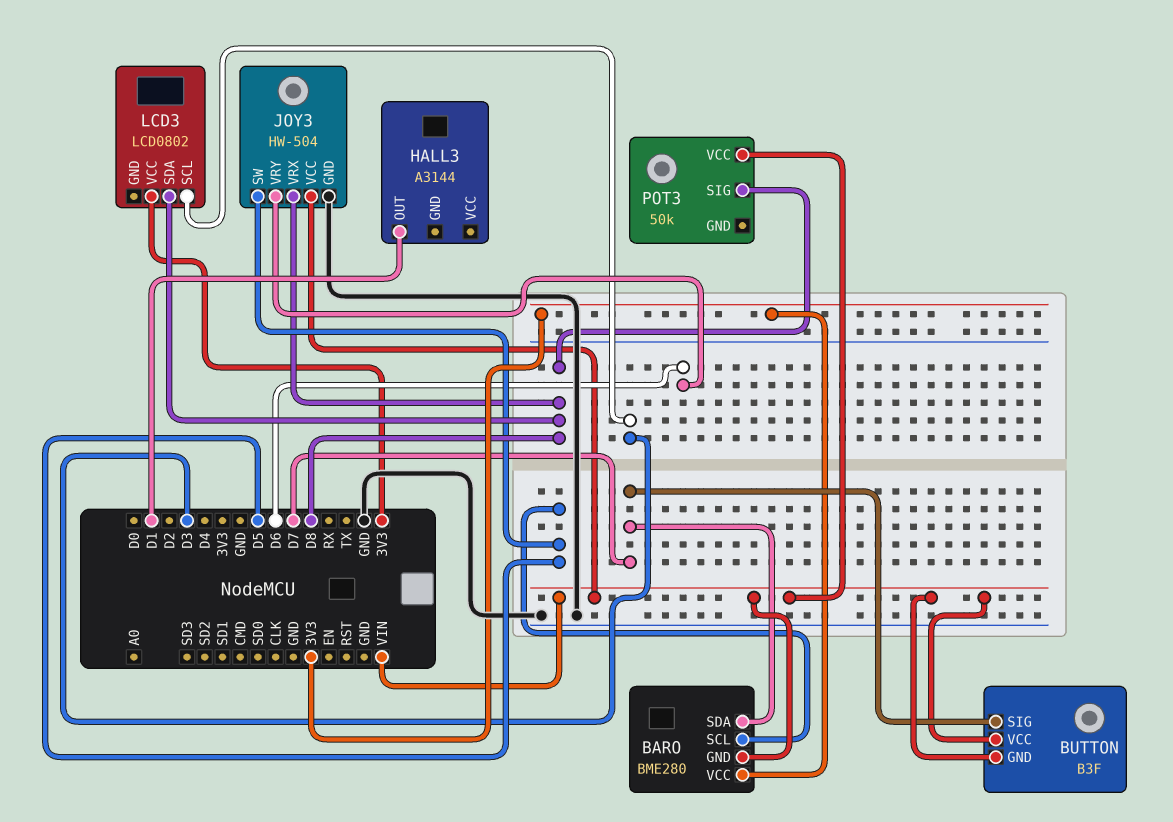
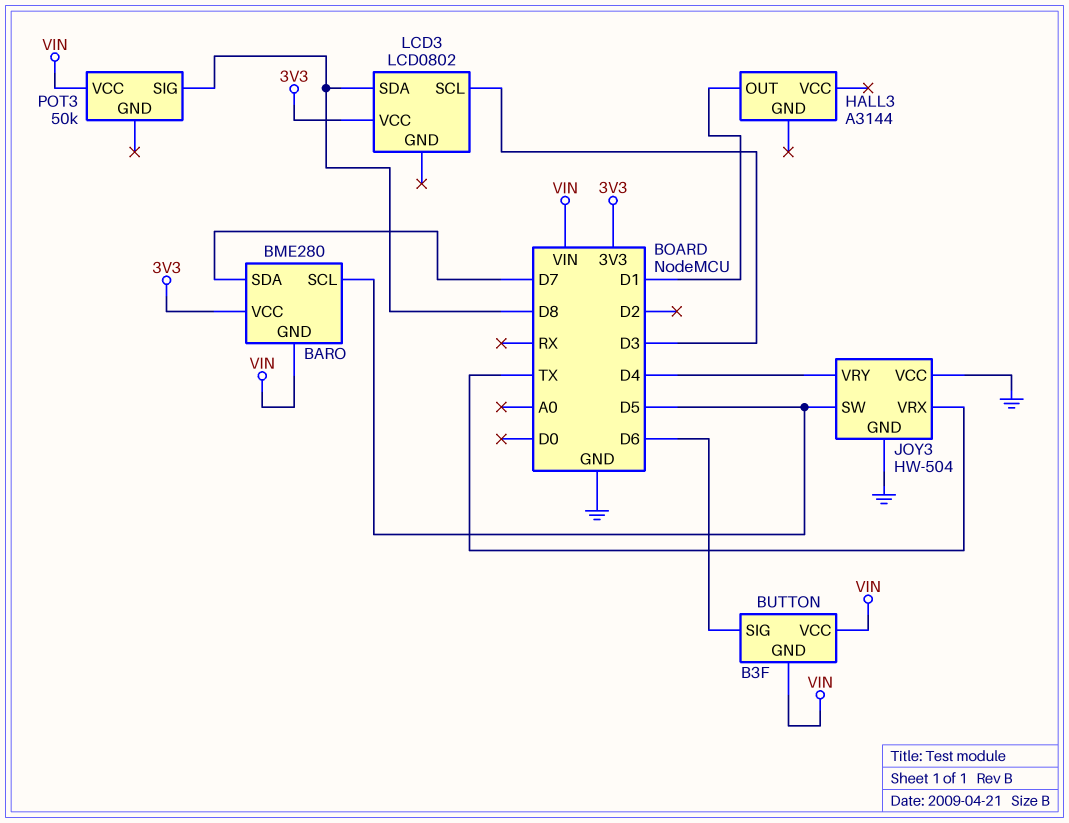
BUTTON pin SIG: D7 -> D6
JOY3 pin VCC: VIN -> GND
JOY3 pin VRX: D8 -> TX
JOY3 pin VRY: D6 -> D4

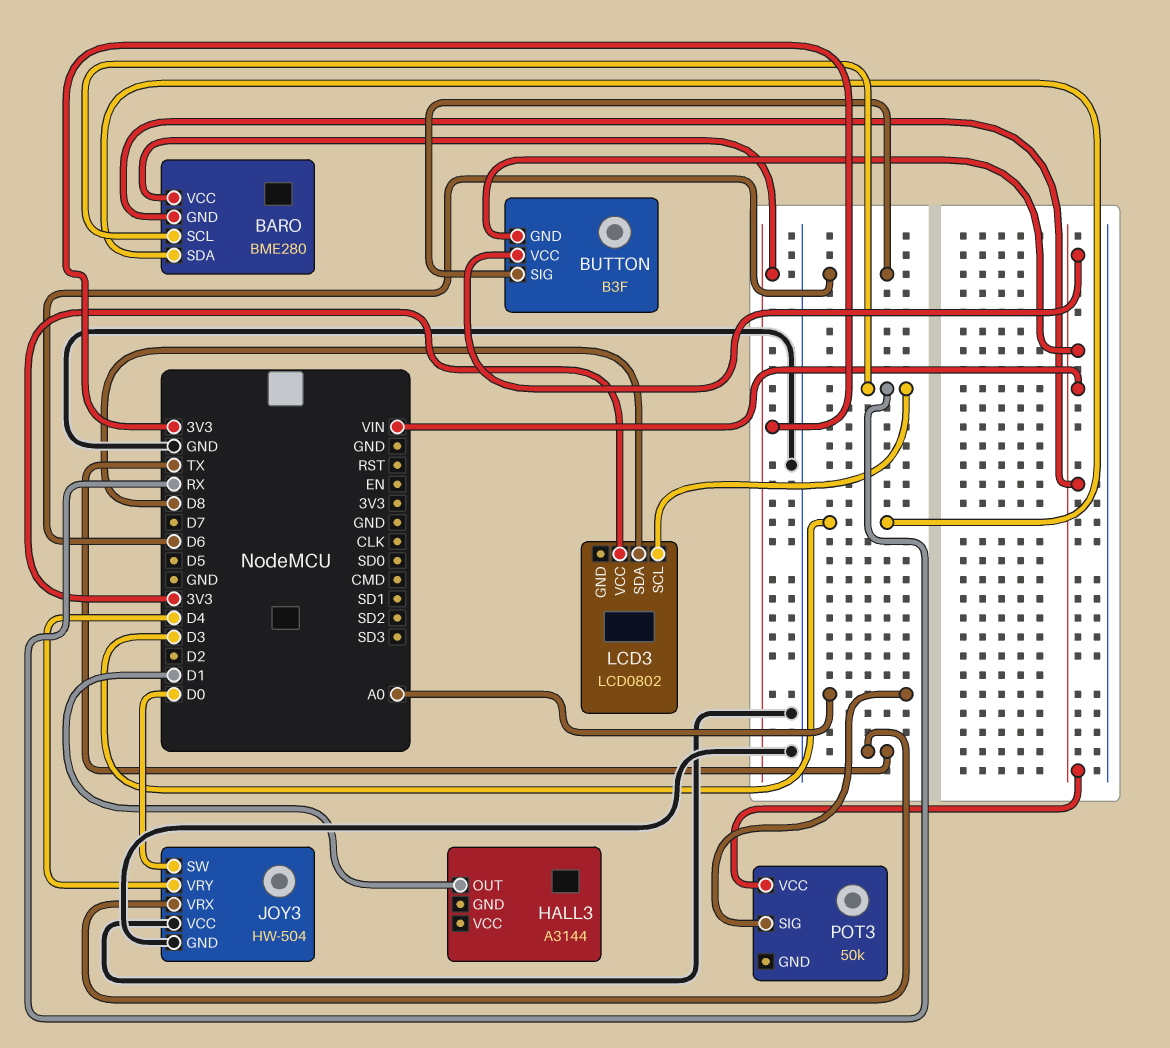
BARO pin SCL: D5 -> RX
BARO pin SDA: D7 -> D3
JOY3 pin SW: D5 -> D0
LCD3 pin SCL: D3 -> RX
POT3 pin SIG: D8 -> A0

